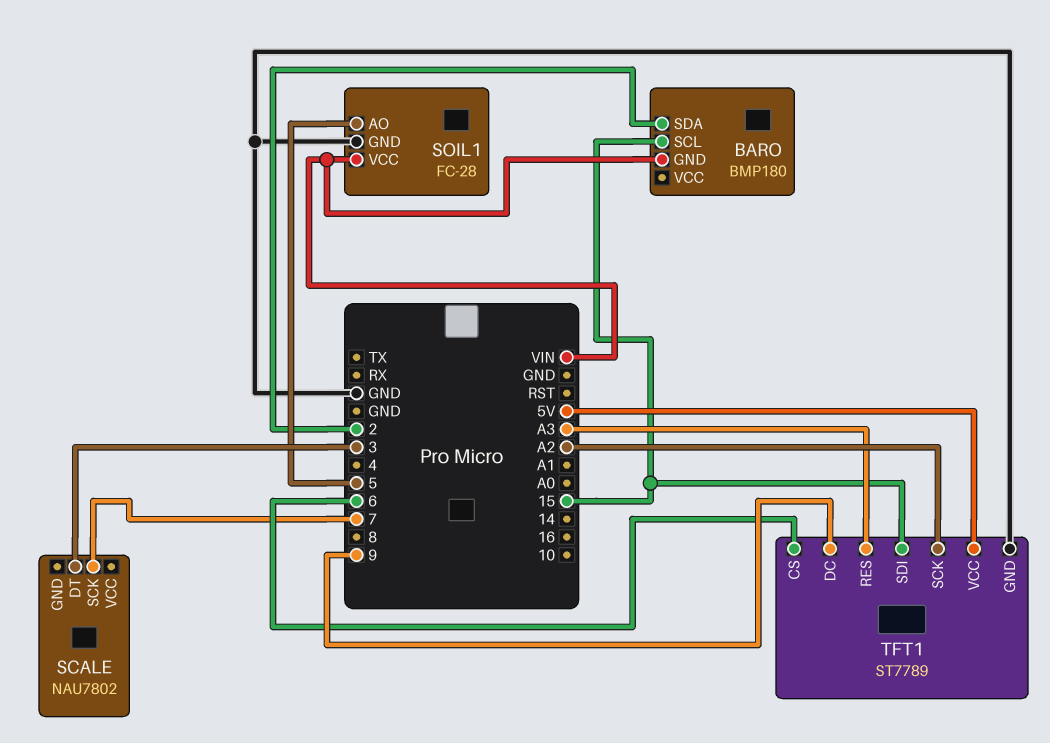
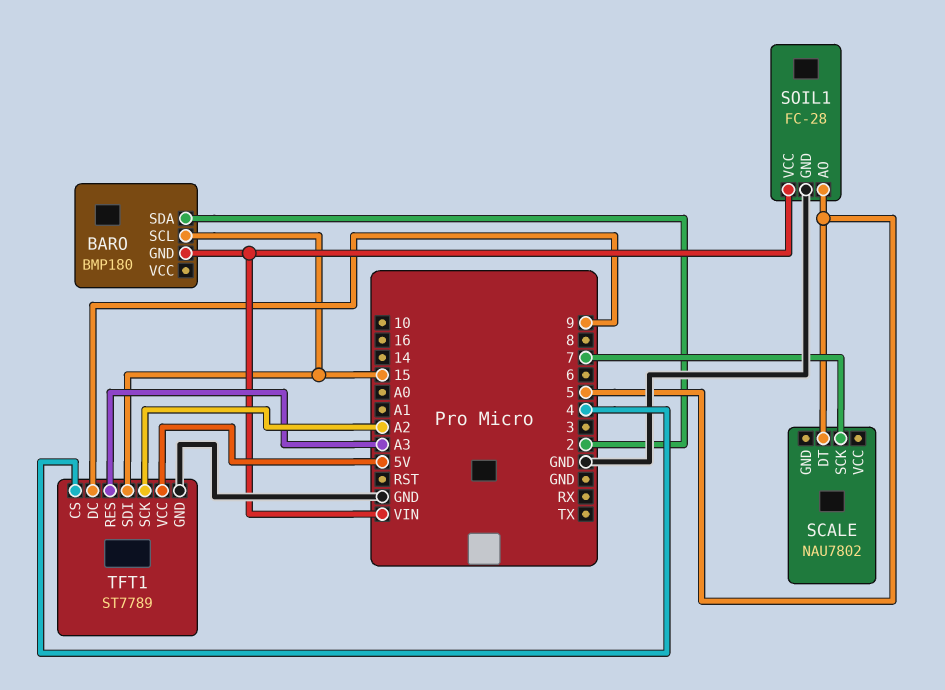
SCALE pin DT: 3 -> 5
TFT1 pin CS: 6 -> 4

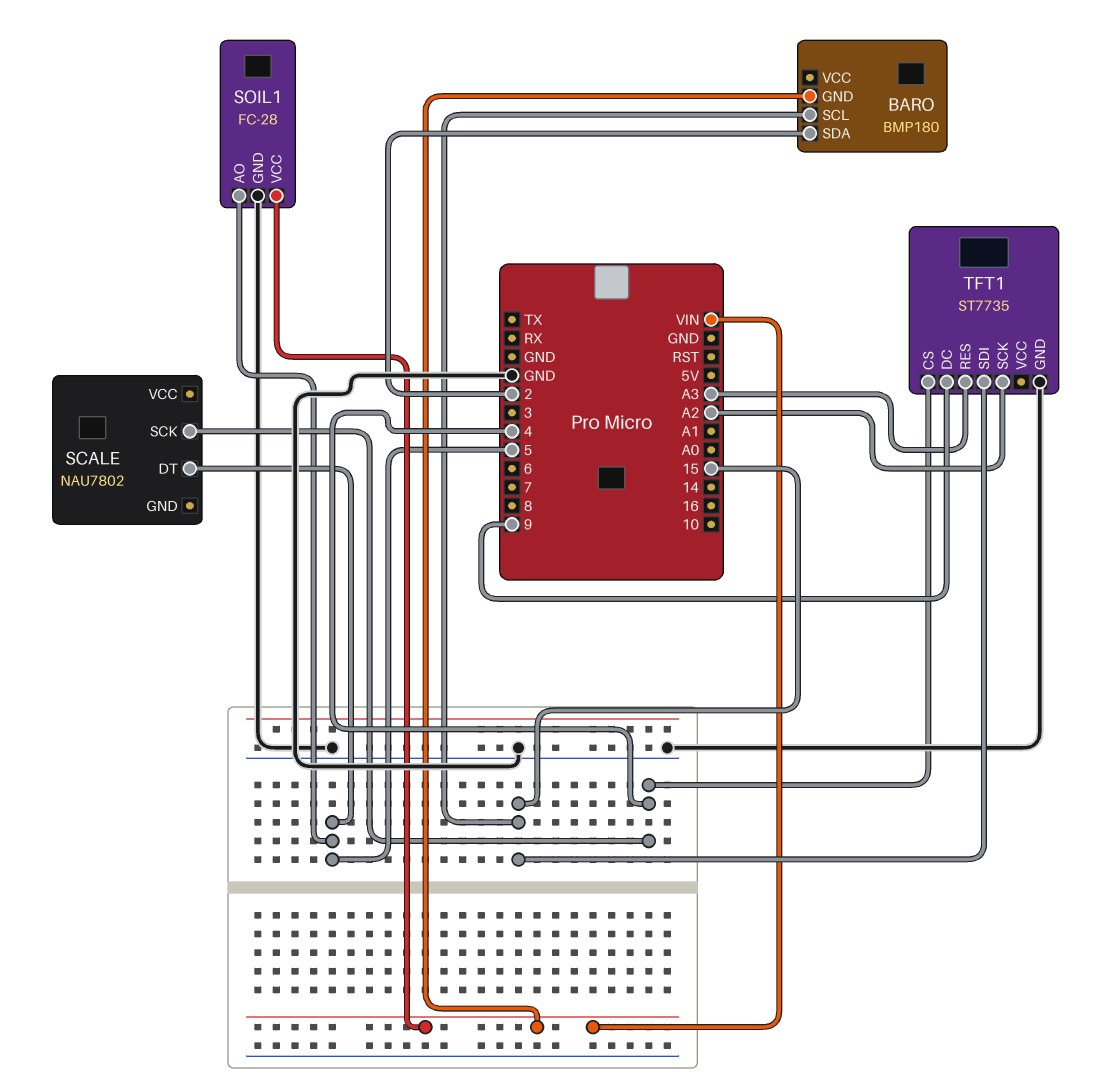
SCALE pin SCK: 7 -> 4
TFT1: ST7789 -> ST7735
TFT1 pin VCC: 5V -> none

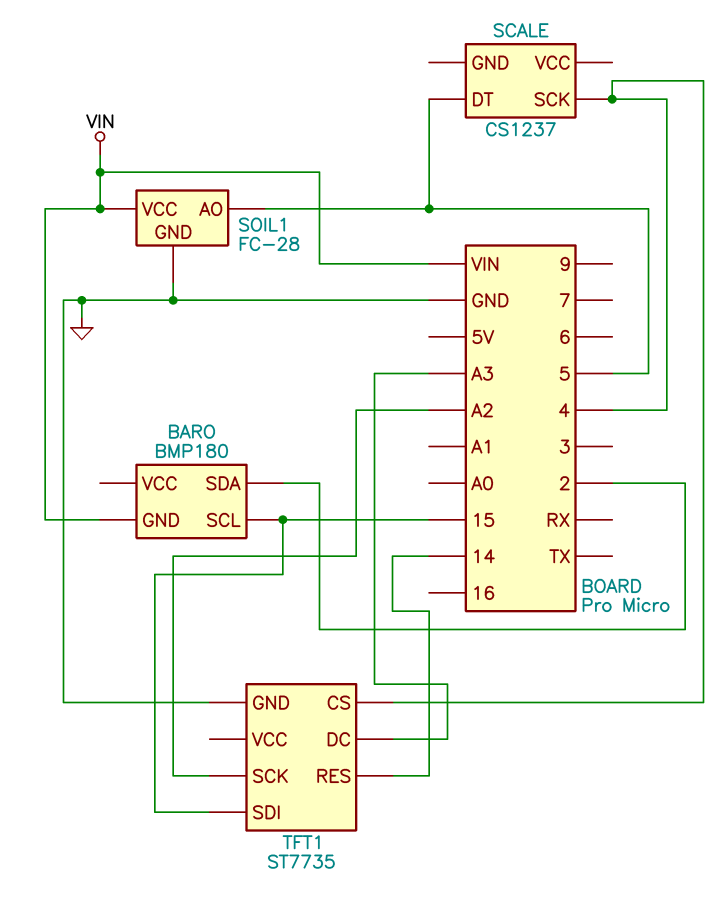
SCALE: NAU7802 -> CS1237
TFT1 pin DC: 9 -> A3
TFT1 pin RES: A3 -> 14

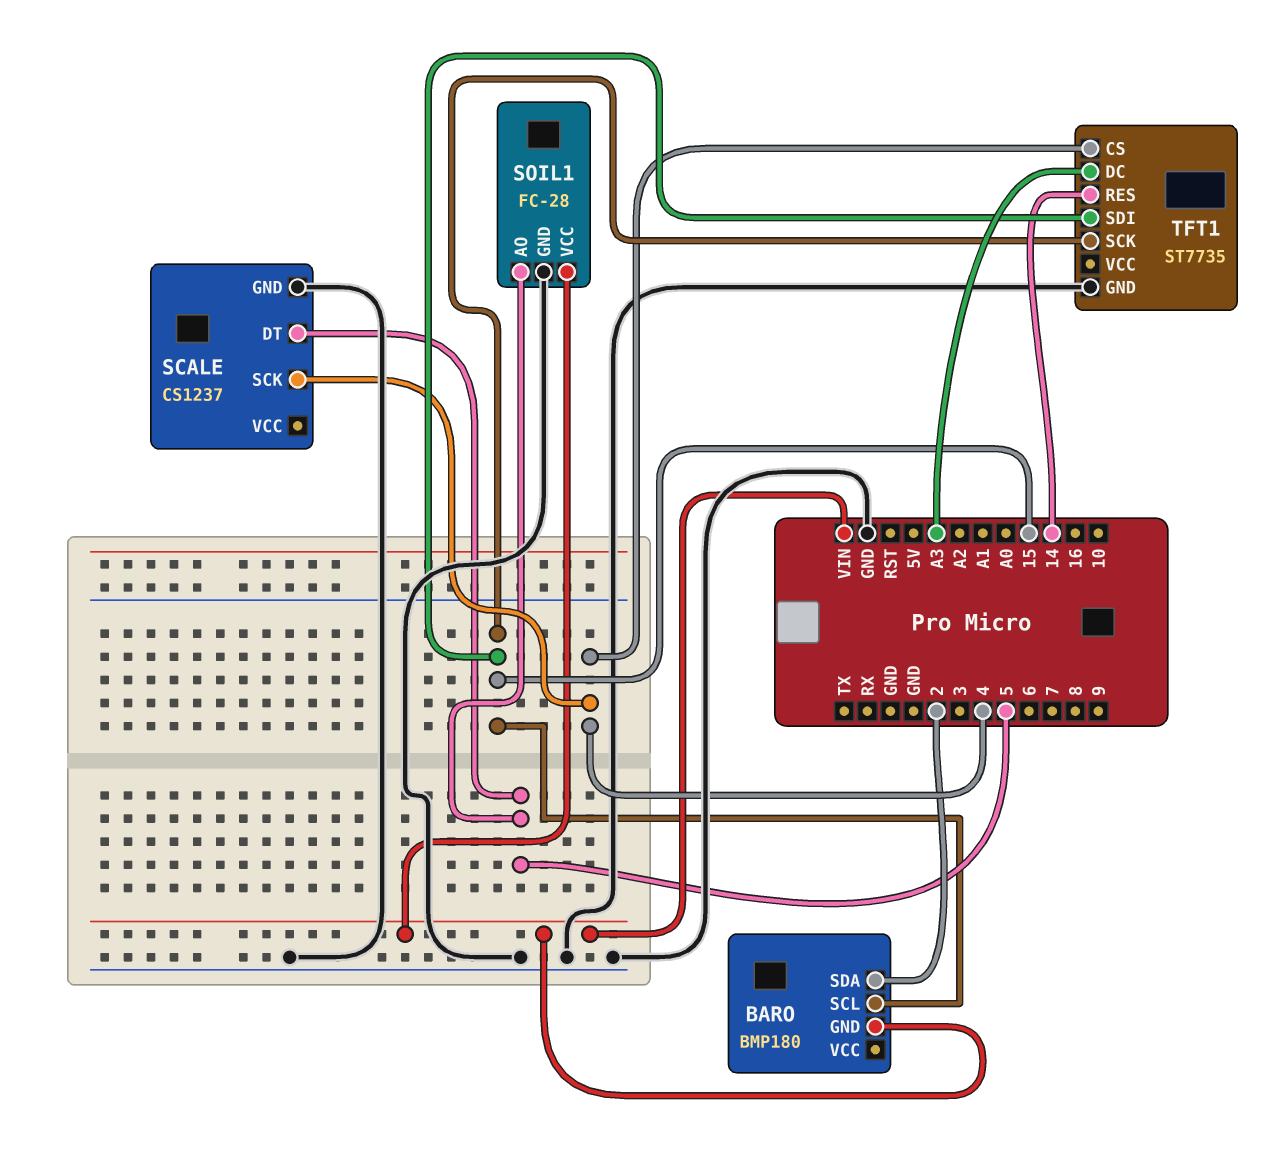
SCALE pin GND: none -> GND
TFT1 pin SCK: A2 -> 15

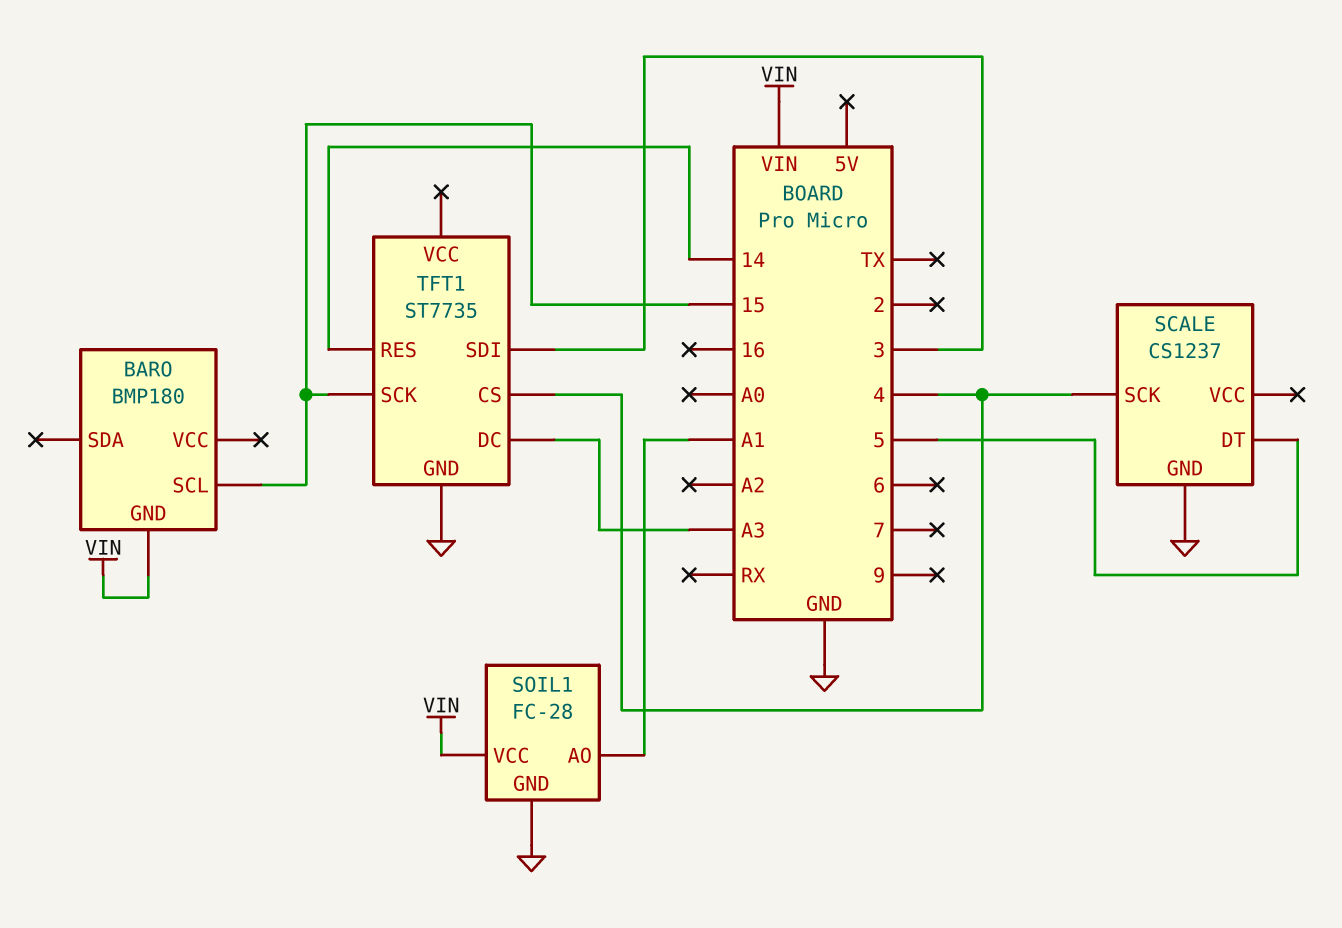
BARO pin SDA: 2 -> none
SOIL1 pin AO: 5 -> A1
TFT1 pin SDI: 15 -> 3

